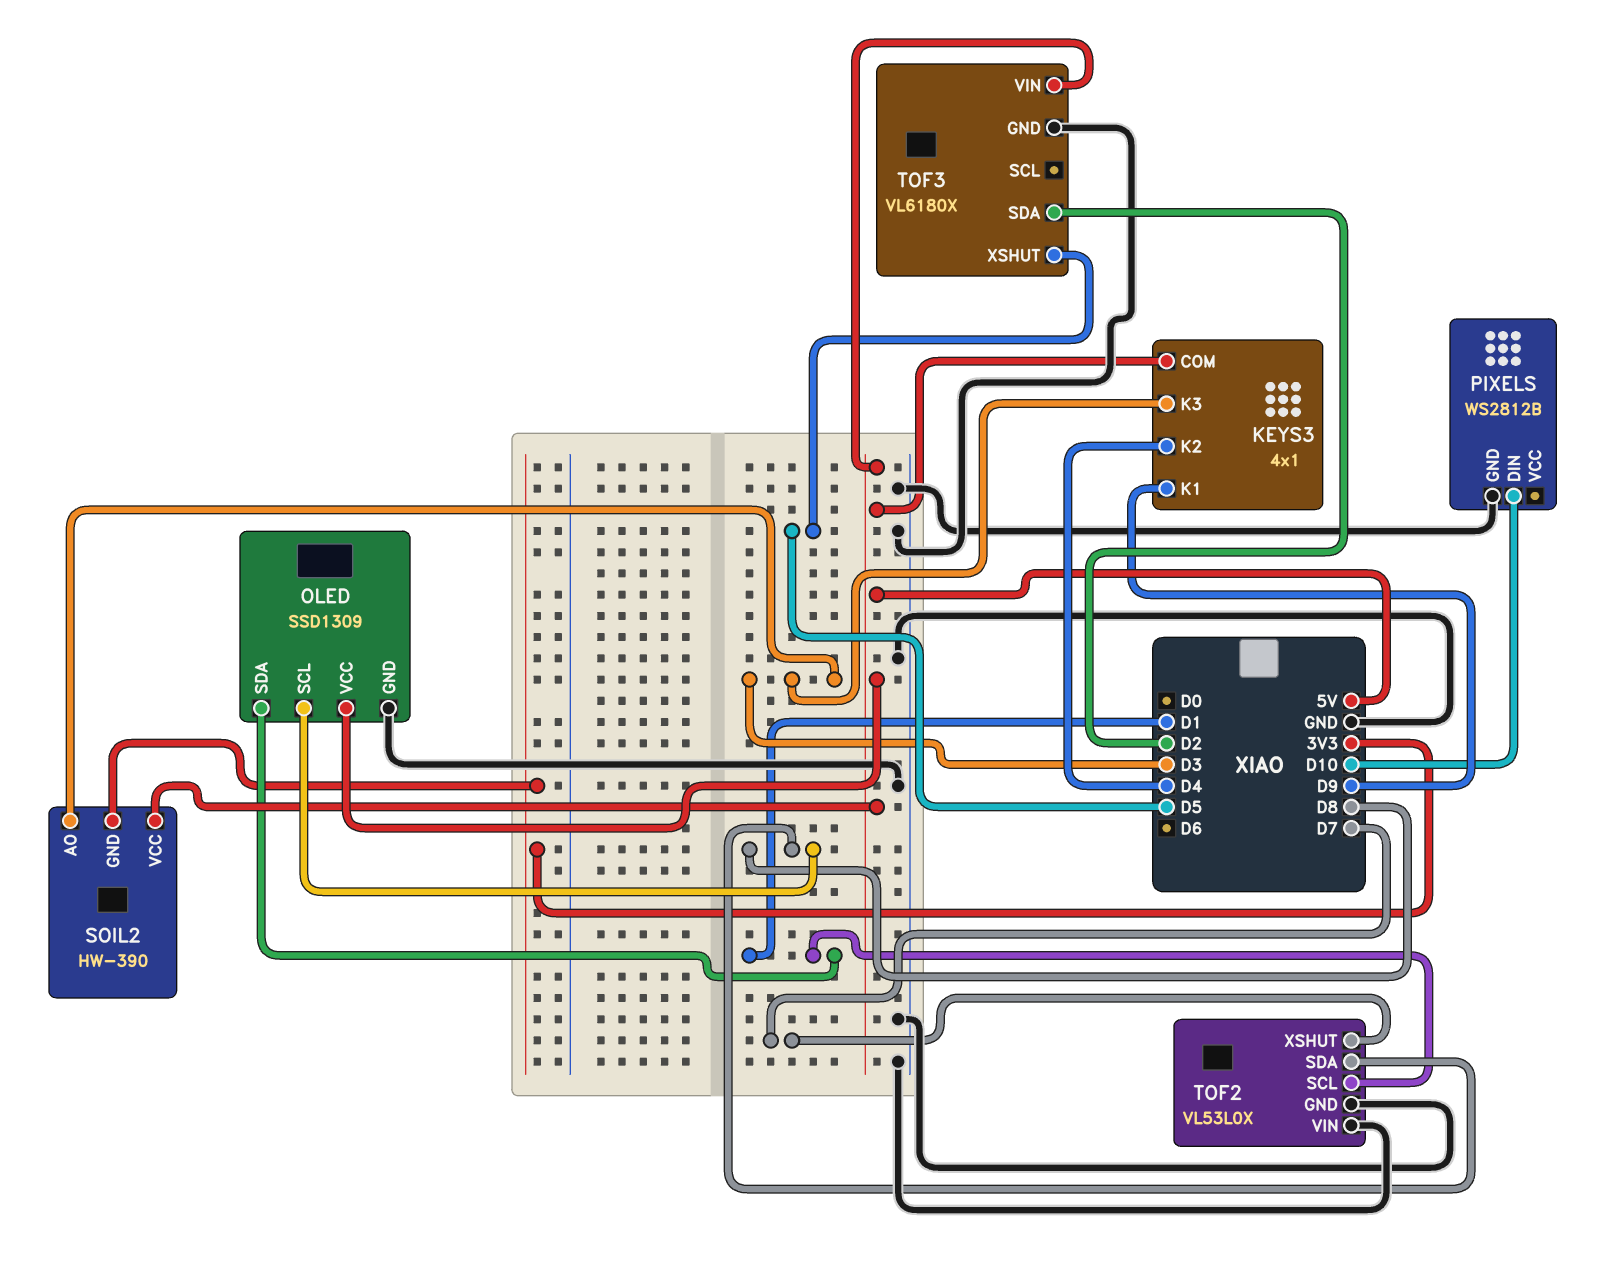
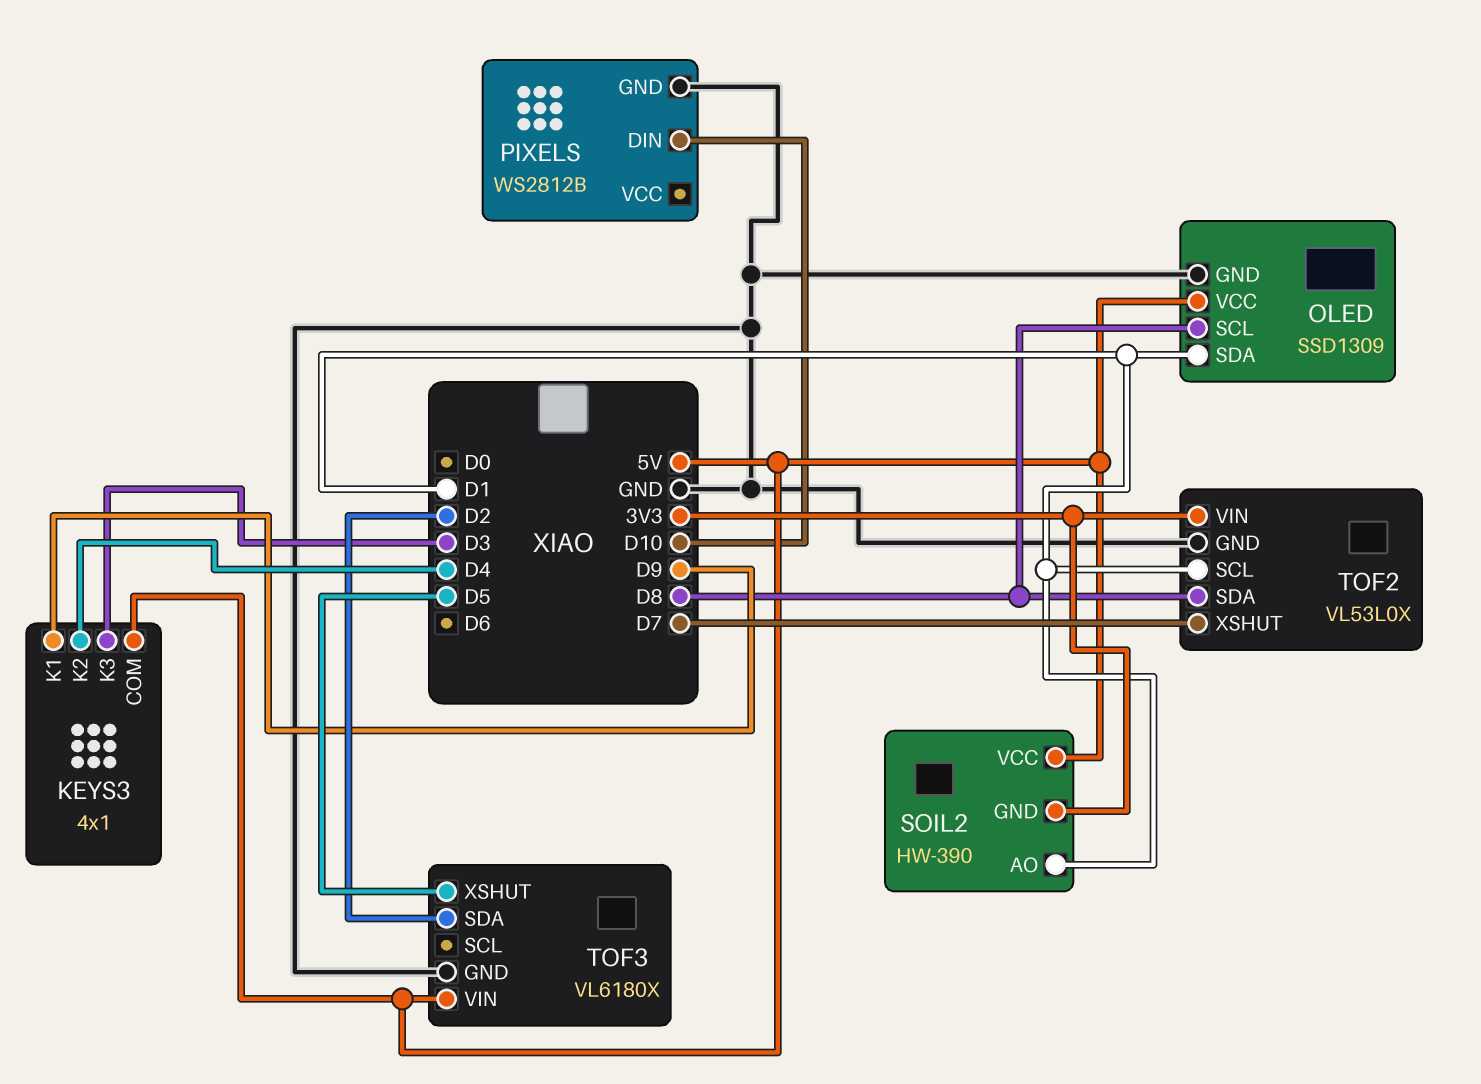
SOIL2 pin AO: D3 -> D1
TOF2 pin VIN: GND -> 3V3

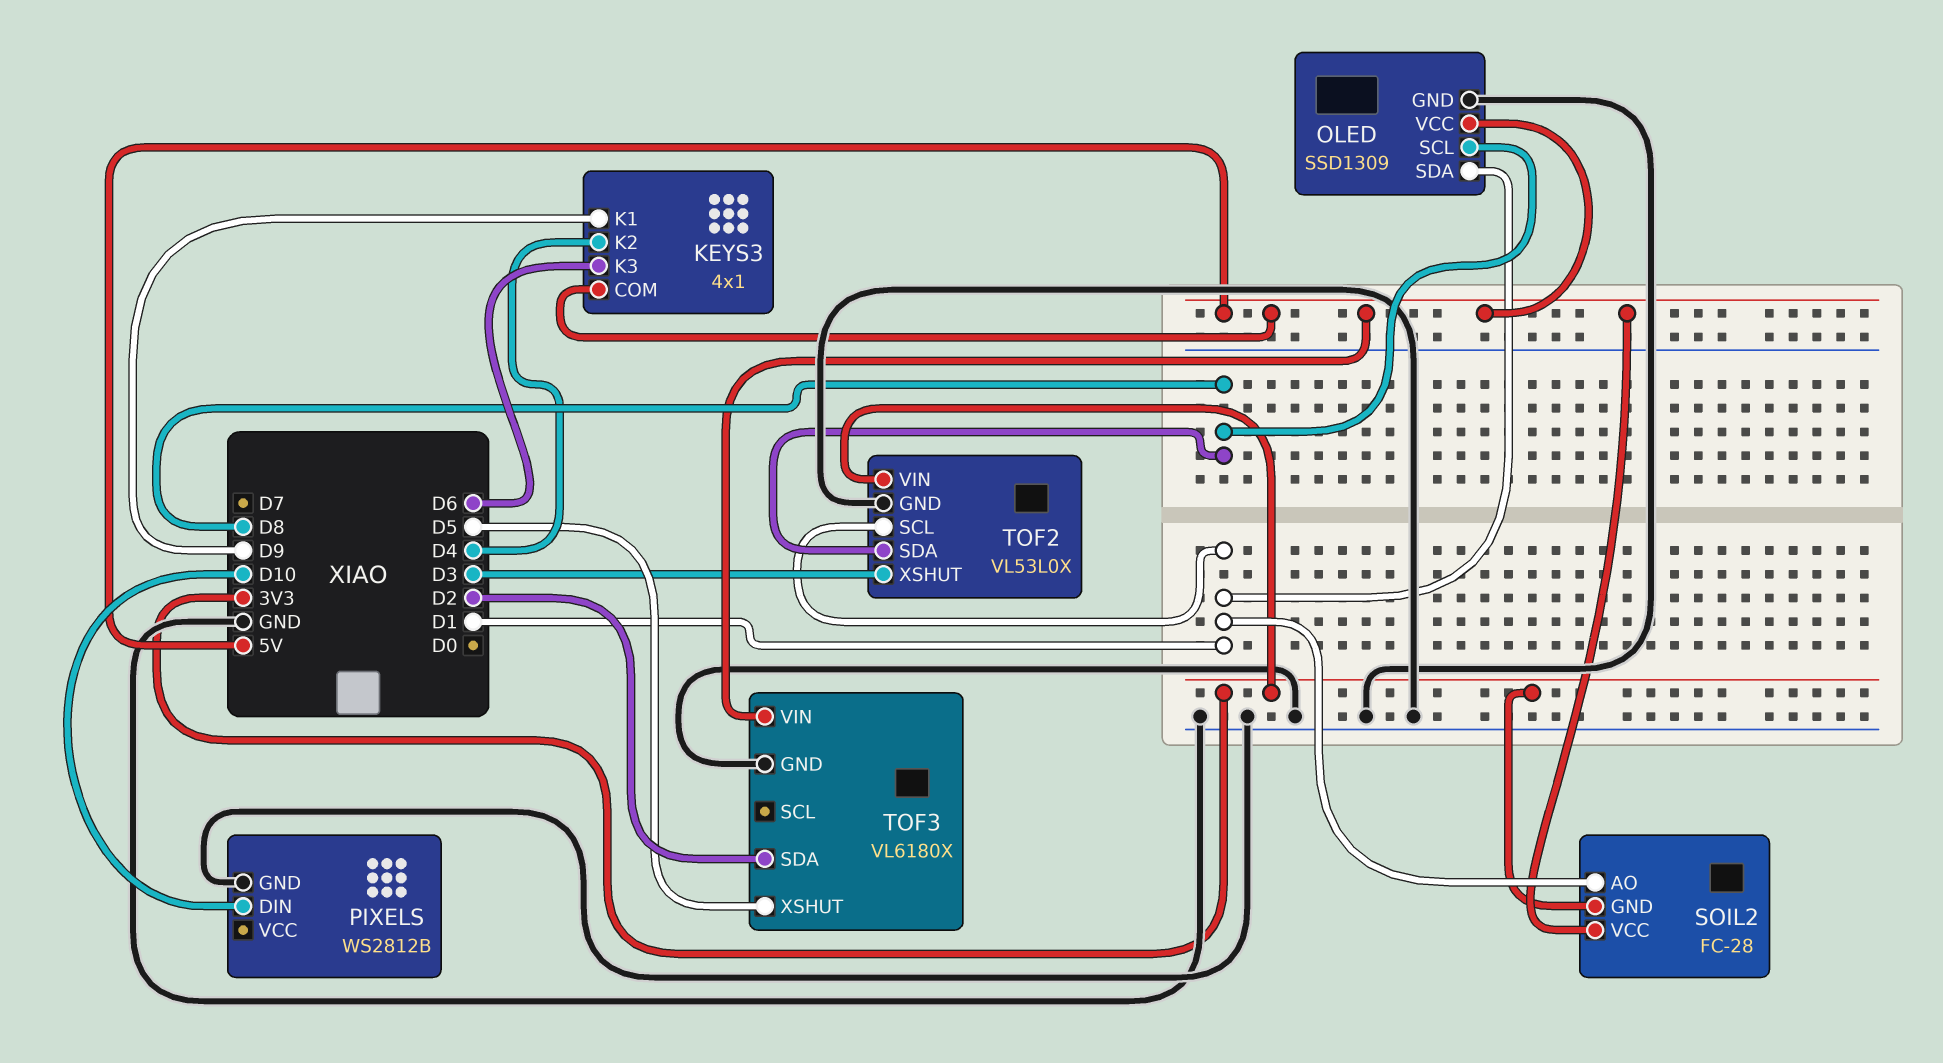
KEYS3 pin K3: D3 -> D6
SOIL2: HW-390 -> FC-28
TOF2 pin XSHUT: D7 -> D3

